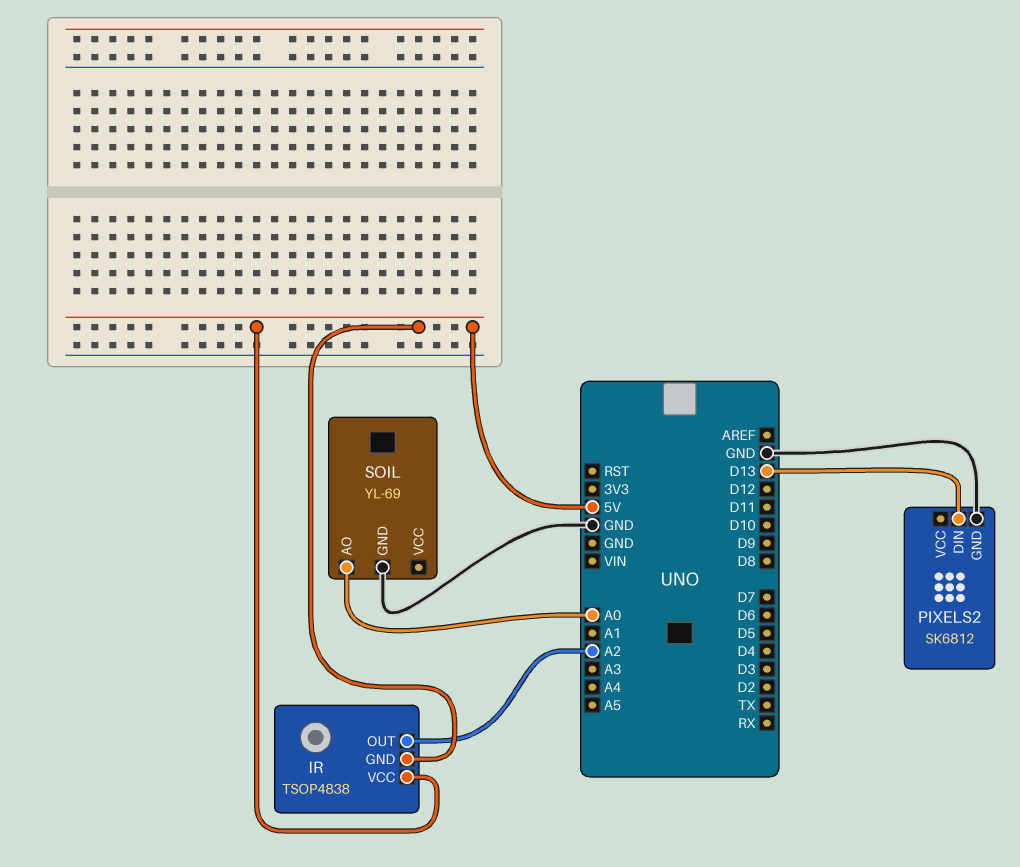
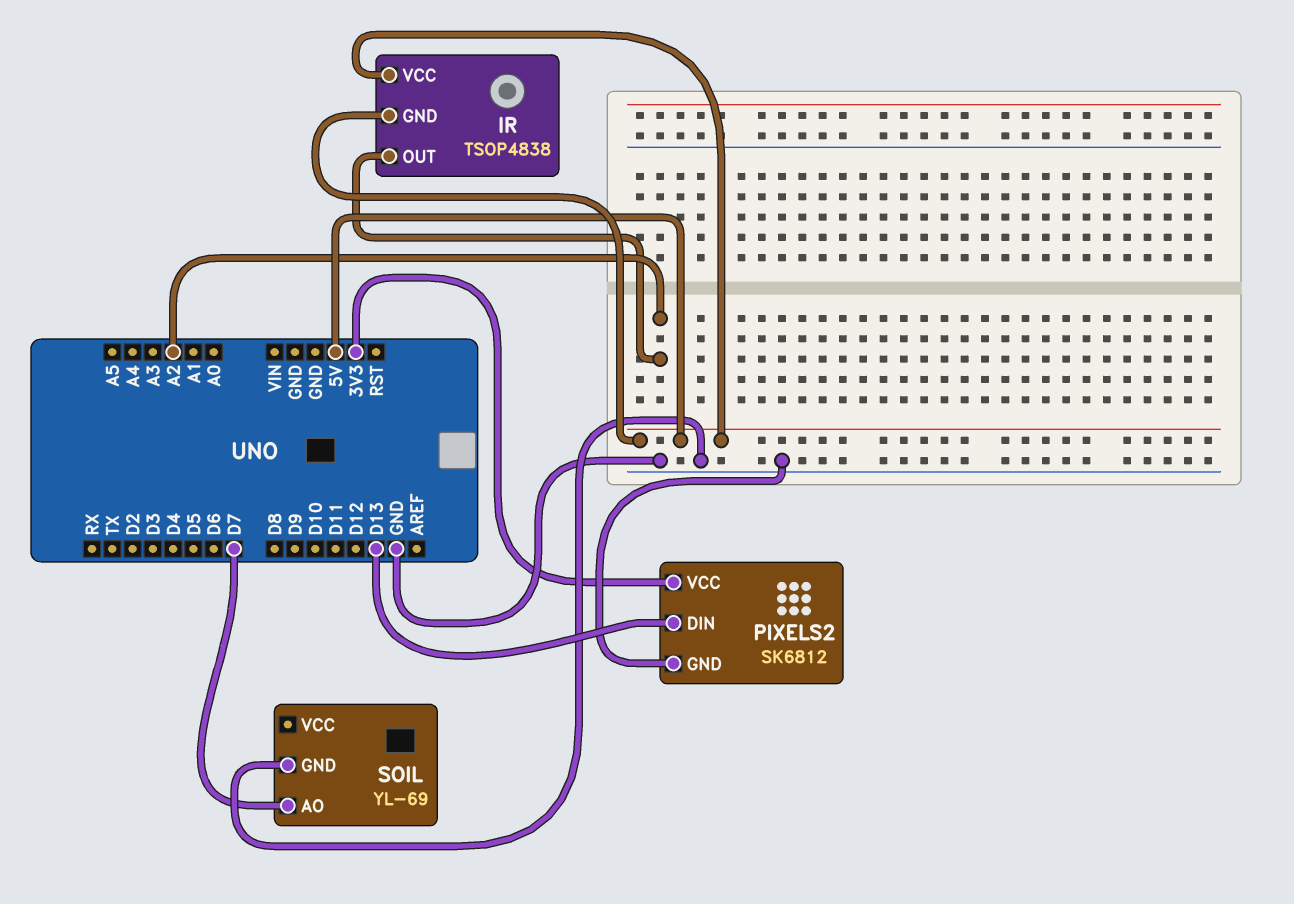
PIXELS2 pin VCC: none -> 3V3
SOIL pin AO: A0 -> D7

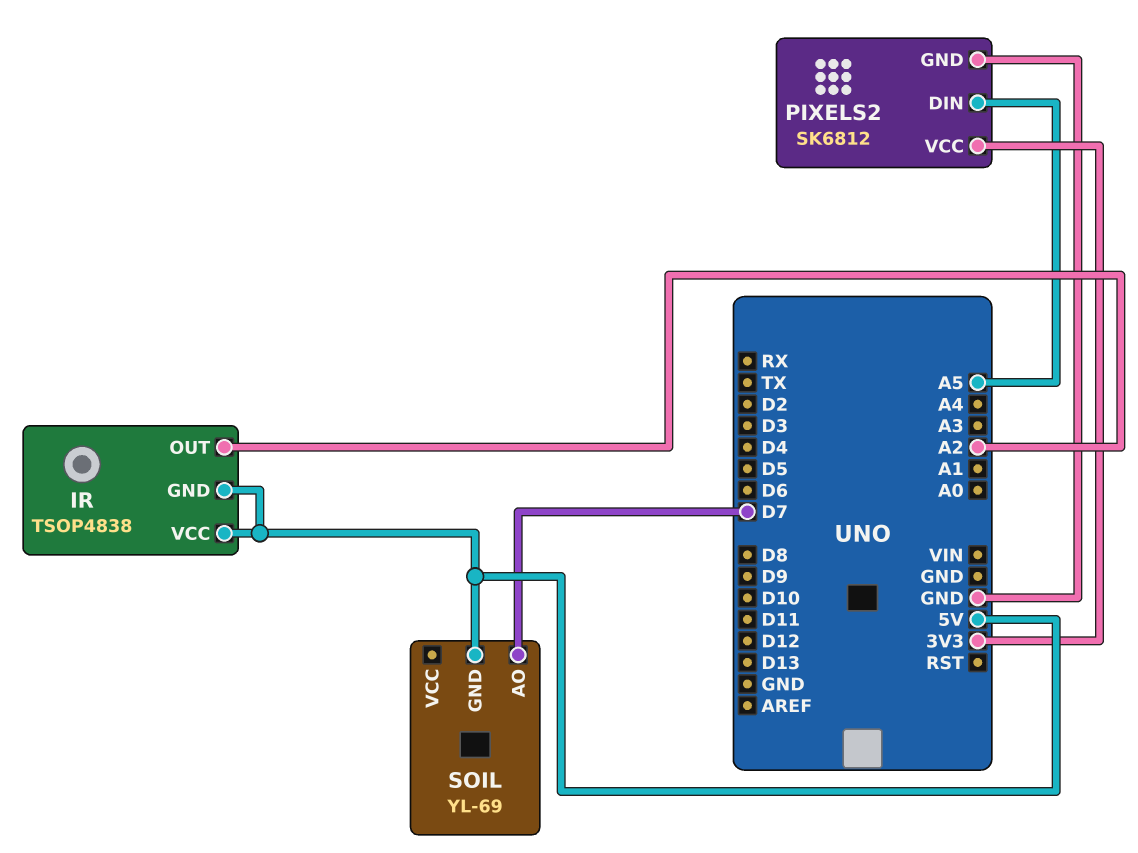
PIXELS2 pin DIN: D13 -> A5
SOIL pin GND: GND -> 5V

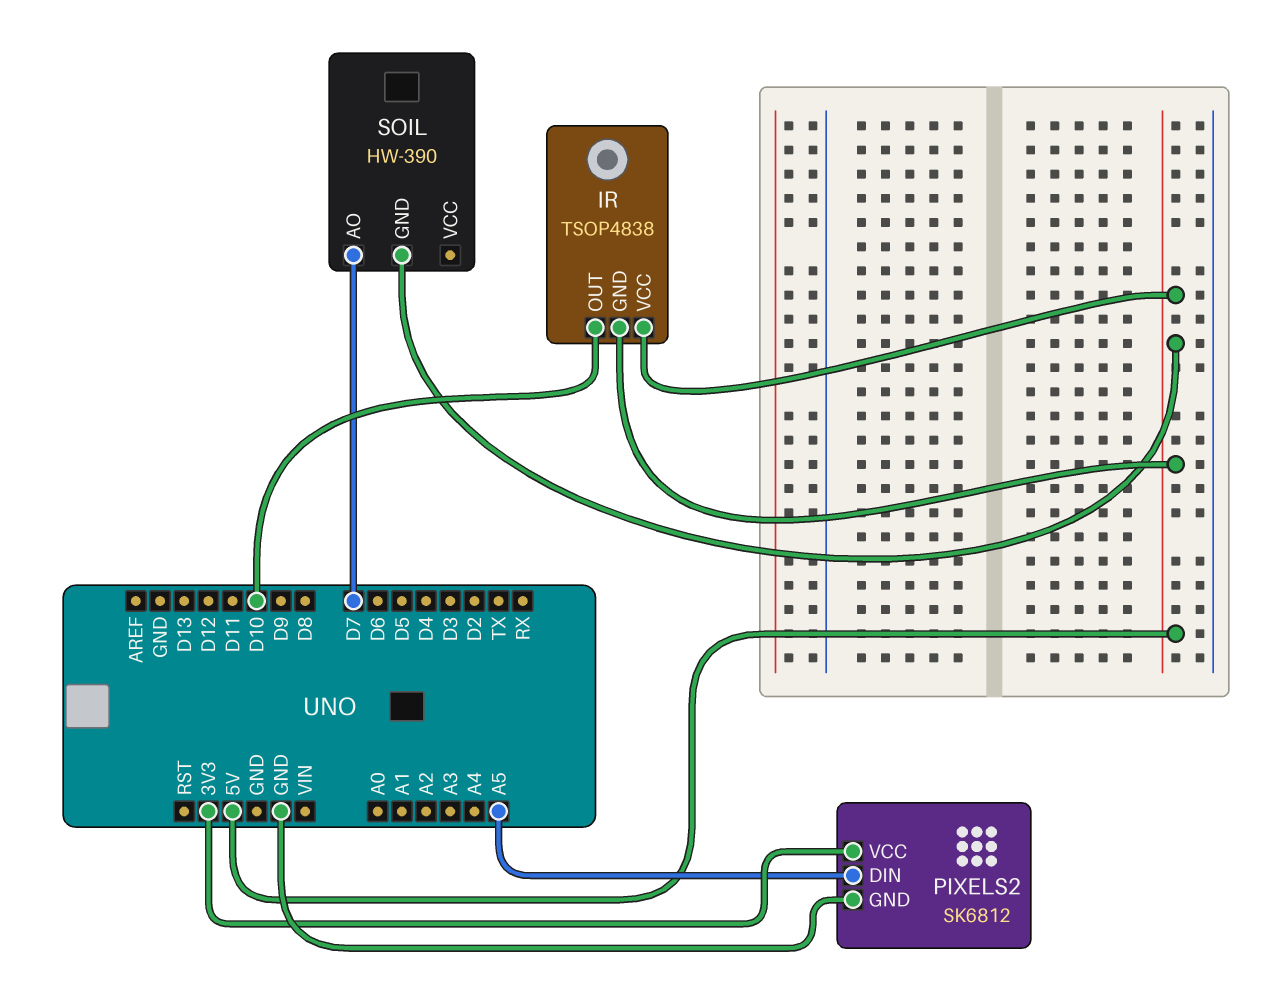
IR pin OUT: A2 -> D10
SOIL: YL-69 -> HW-390

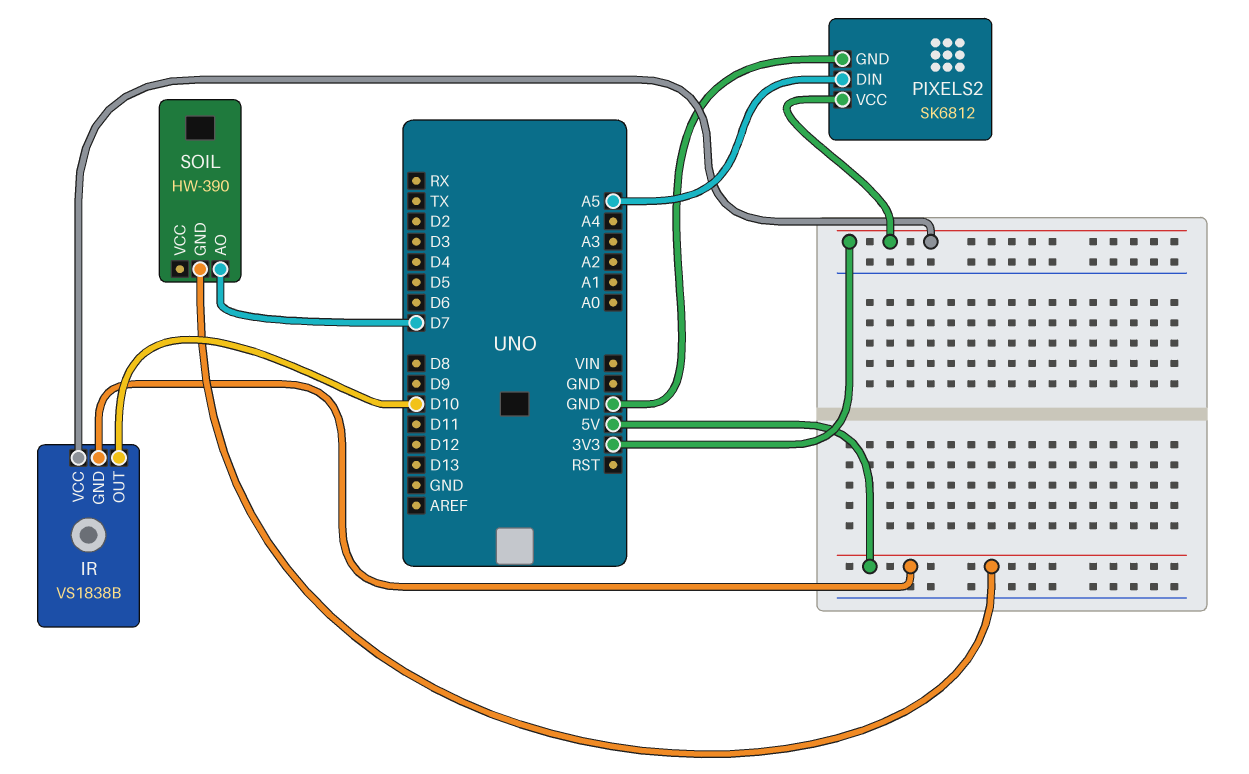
IR: TSOP4838 -> VS1838B
IR pin VCC: 5V -> 3V3

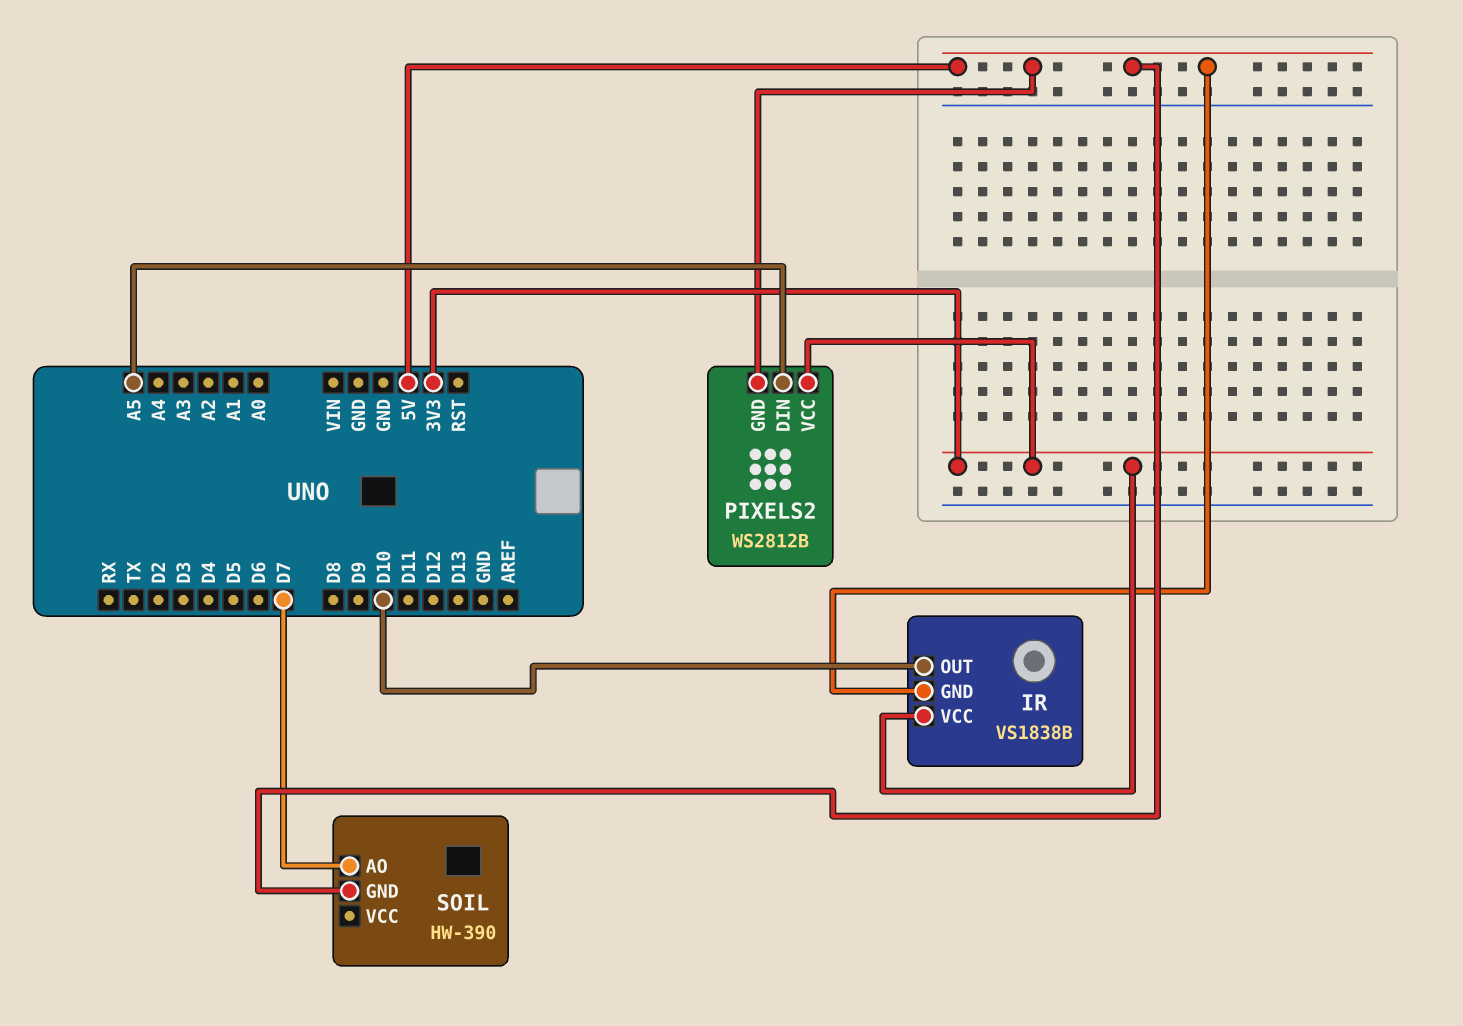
PIXELS2: SK6812 -> WS2812B
PIXELS2 pin GND: GND -> 5V

